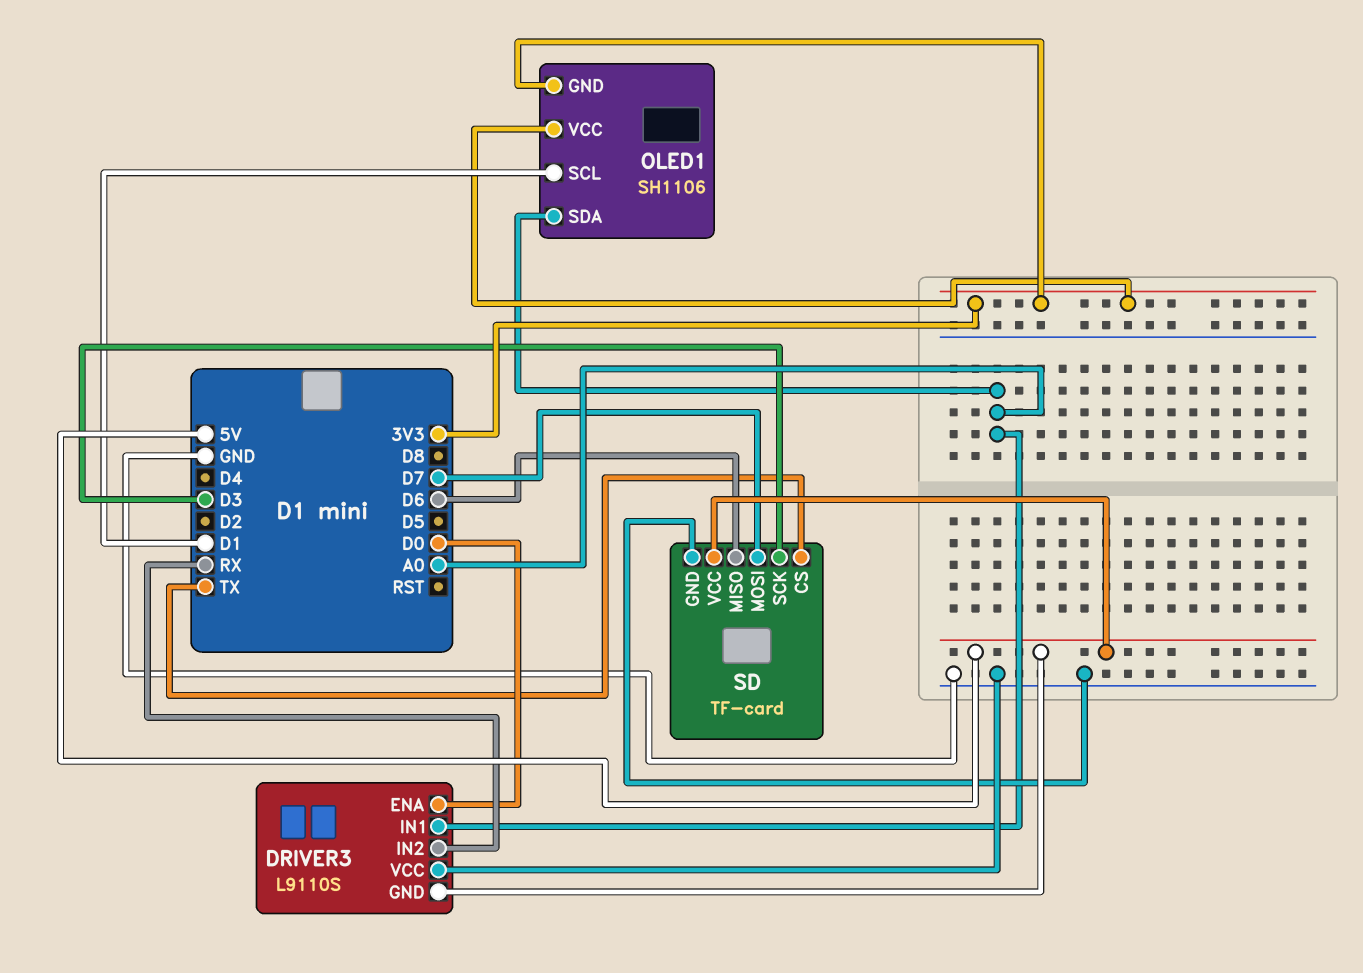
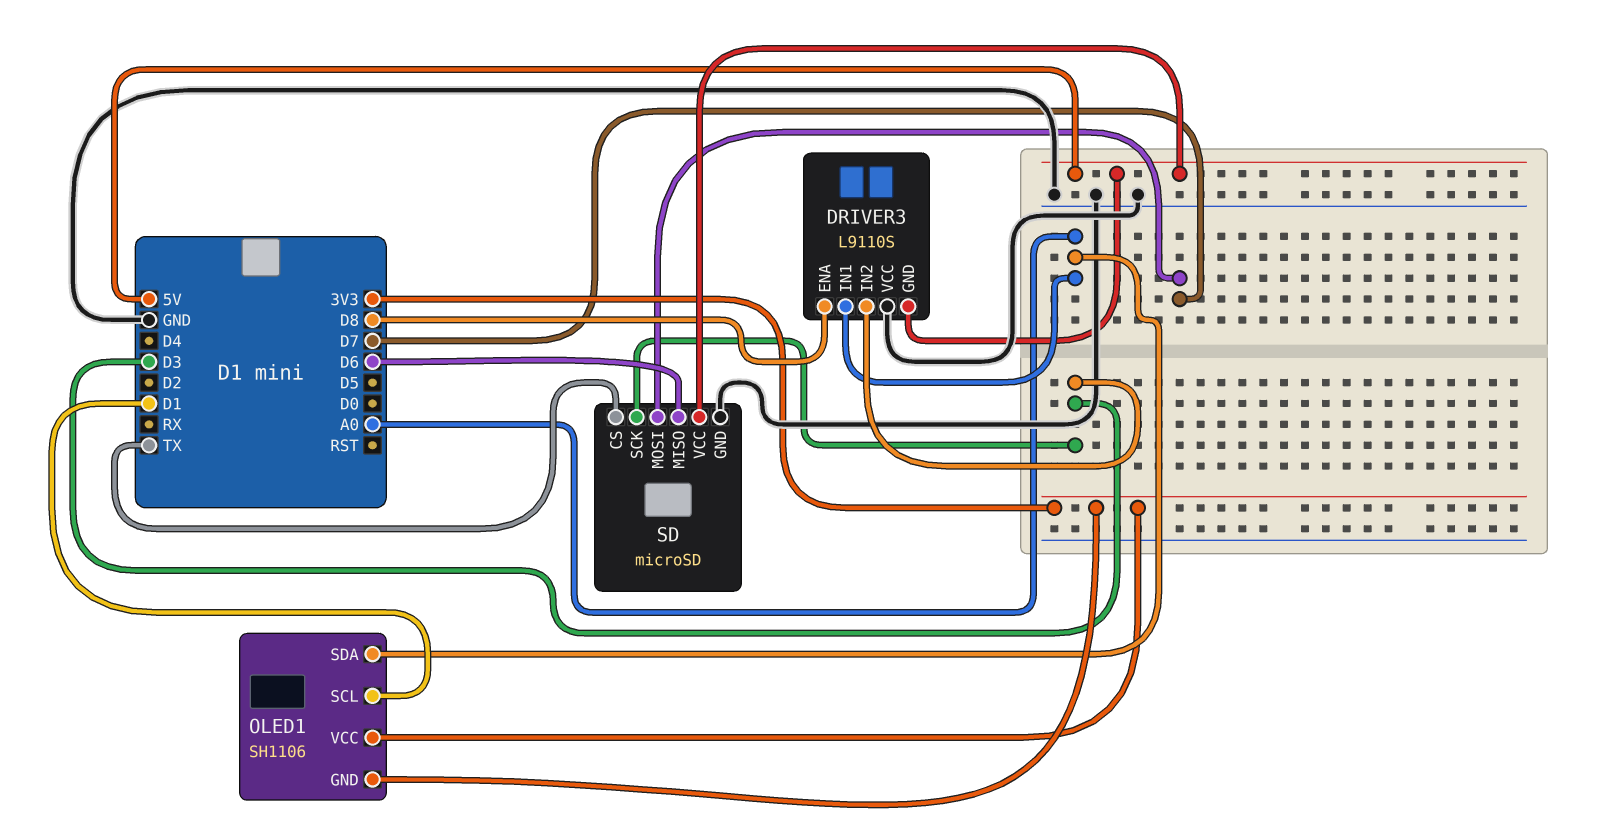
DRIVER3 pin ENA: D0 -> D8
DRIVER3 pin IN2: RX -> D3
SD: TF-card -> microSD

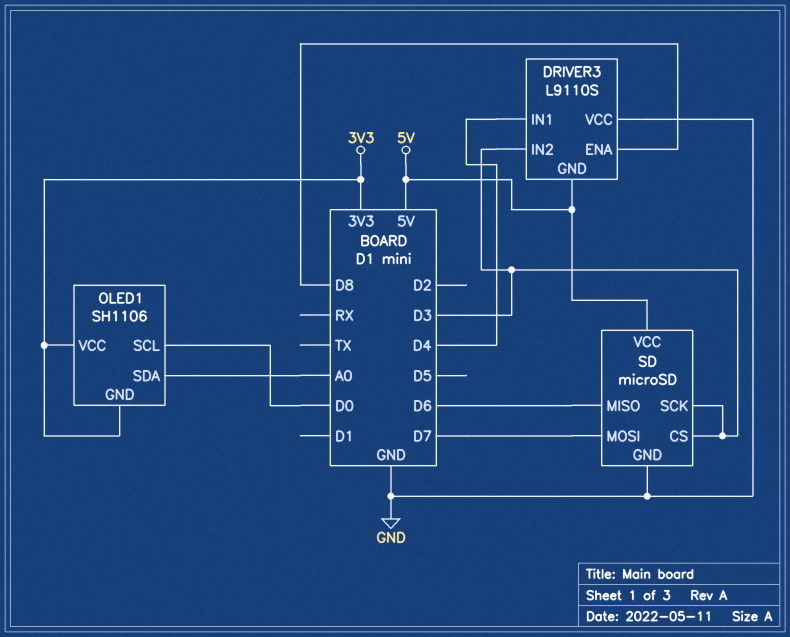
DRIVER3 pin IN1: A0 -> D4
OLED1 pin SCL: D1 -> D0
SD pin CS: TX -> D3

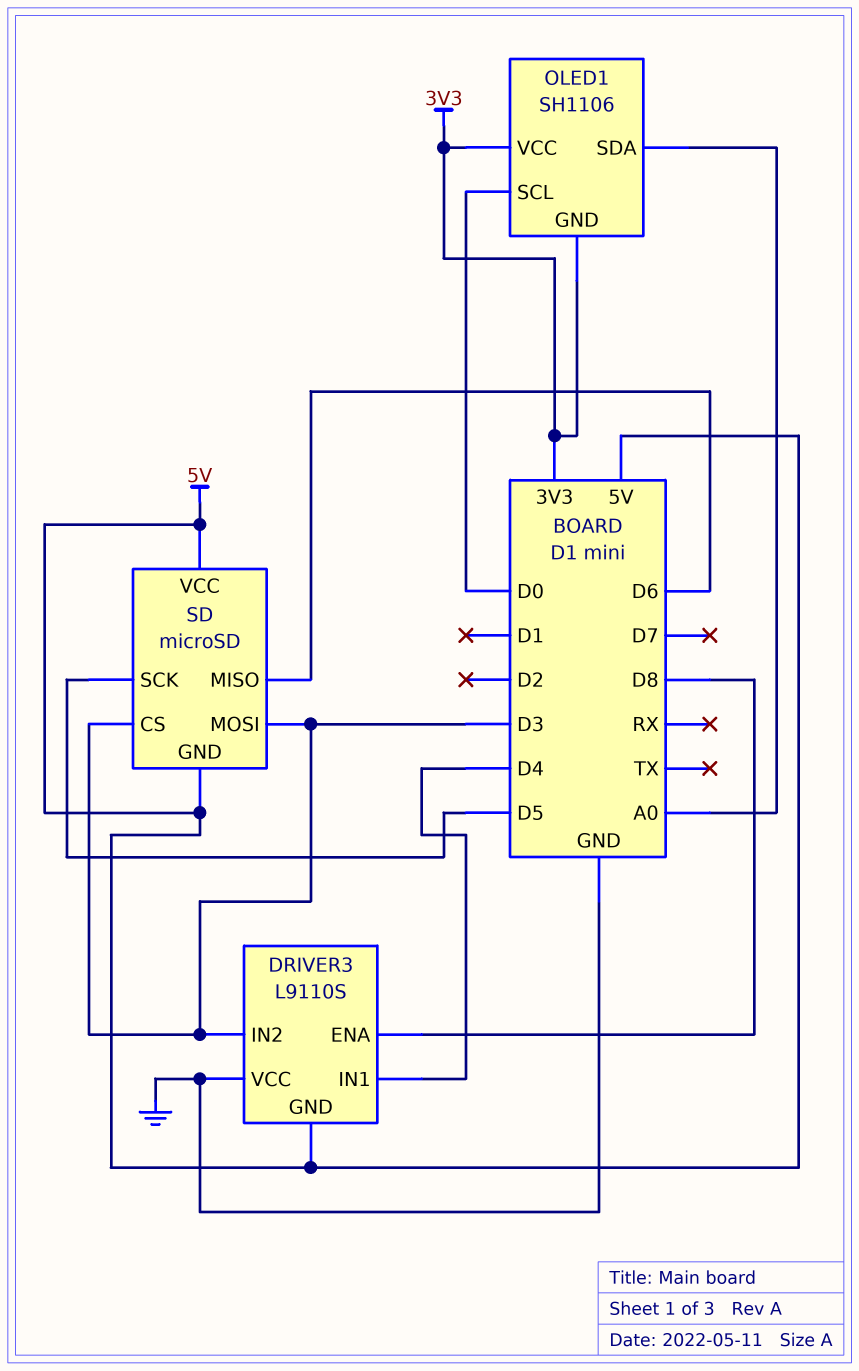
SD pin GND: GND -> 5V
SD pin MOSI: D7 -> D3
SD pin SCK: D3 -> D5

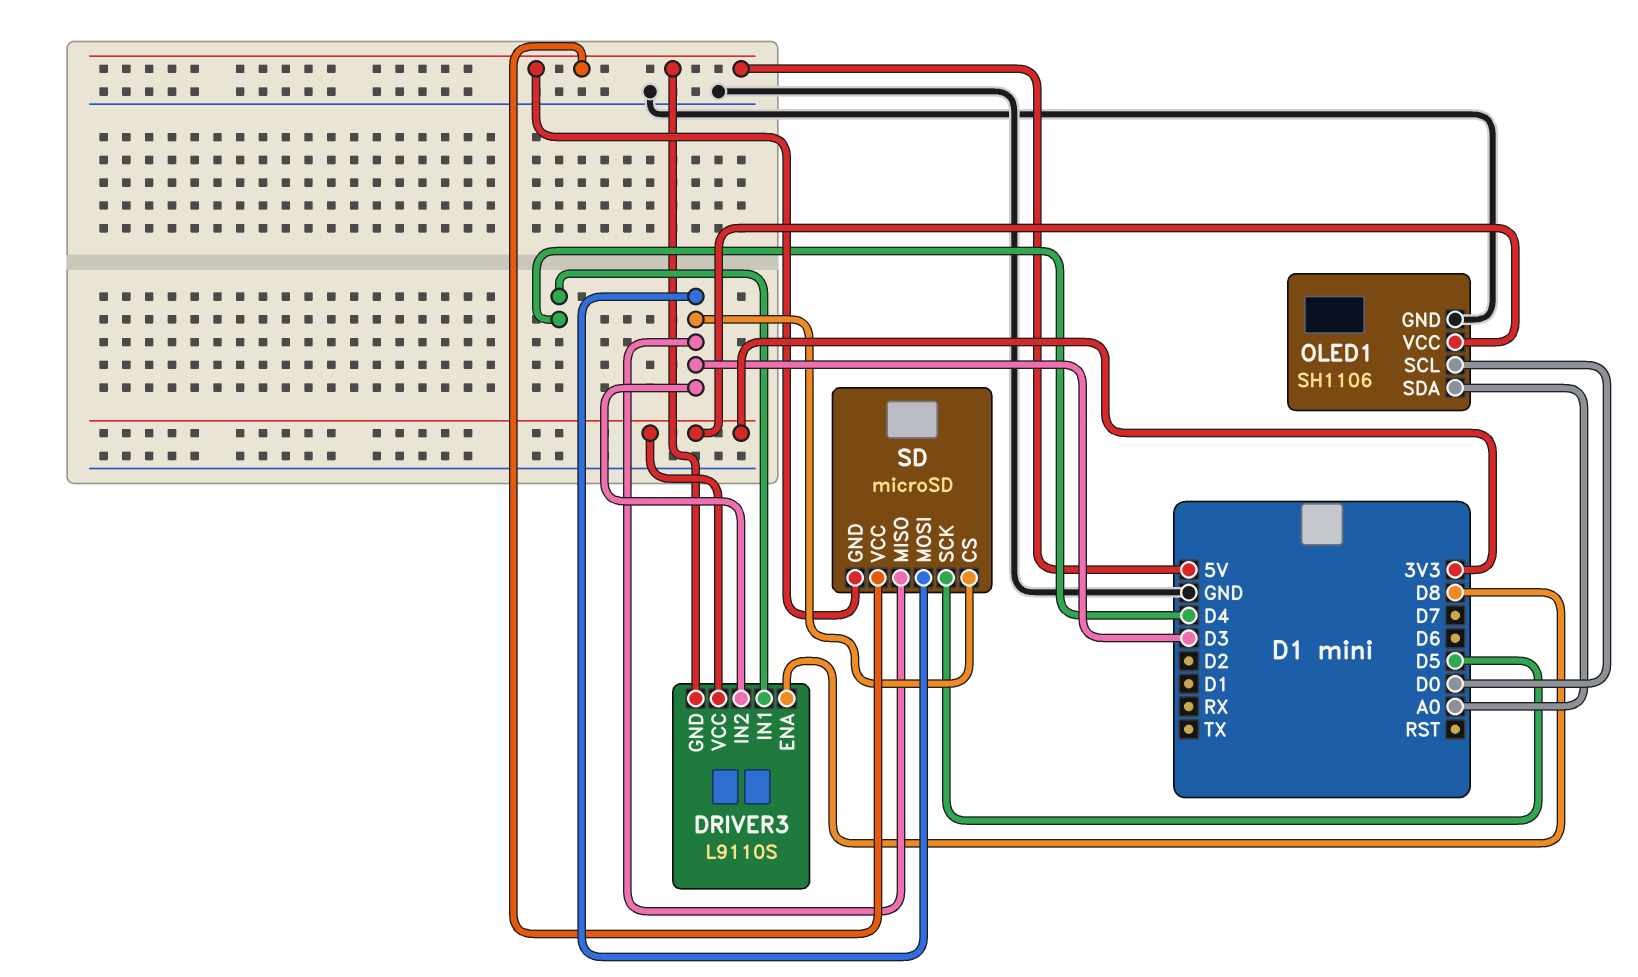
DRIVER3 pin VCC: GND -> 3V3
OLED1 pin GND: 3V3 -> GND
SD pin MISO: D6 -> D3

